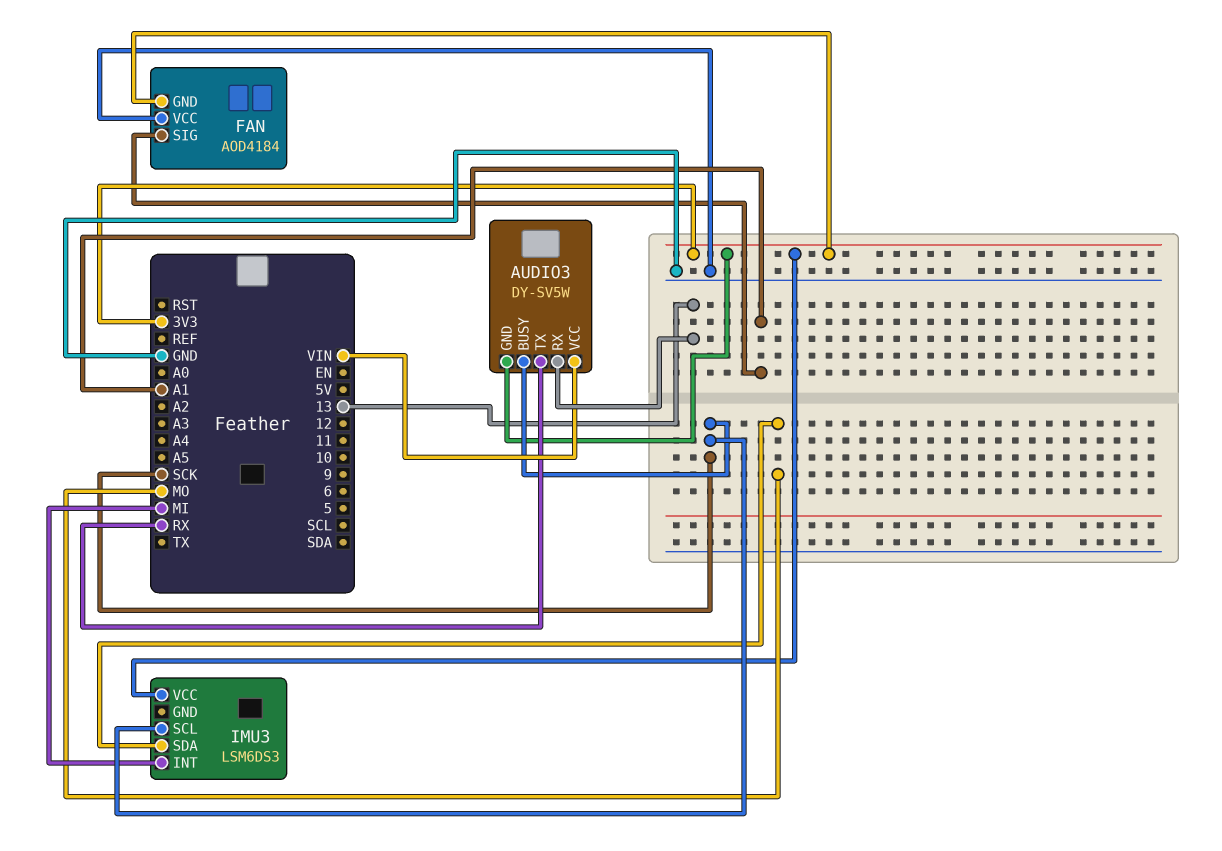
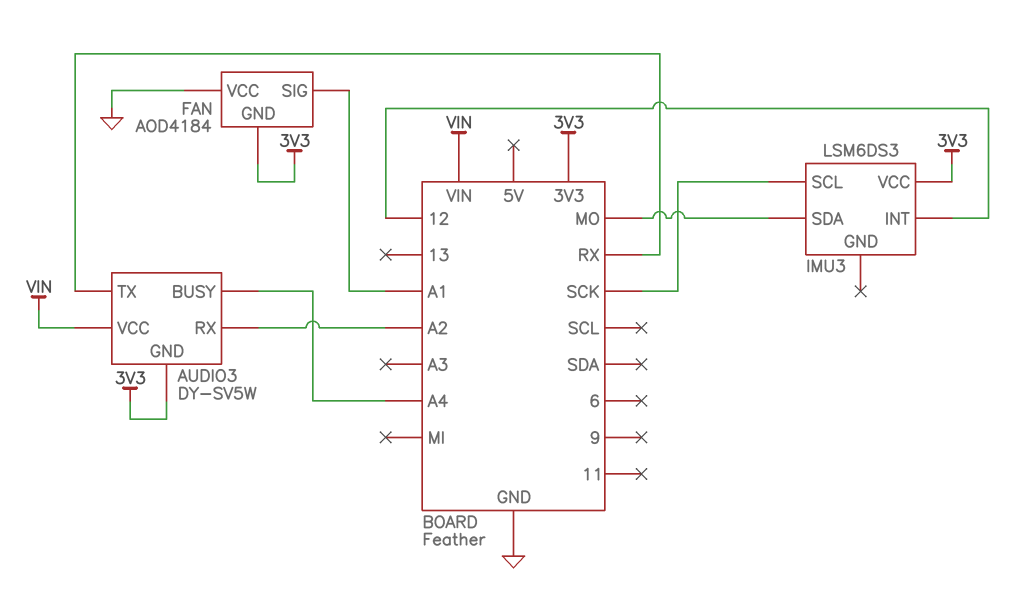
AUDIO3 pin BUSY: SCK -> A4
AUDIO3 pin RX: 13 -> A2
IMU3 pin INT: MI -> 12

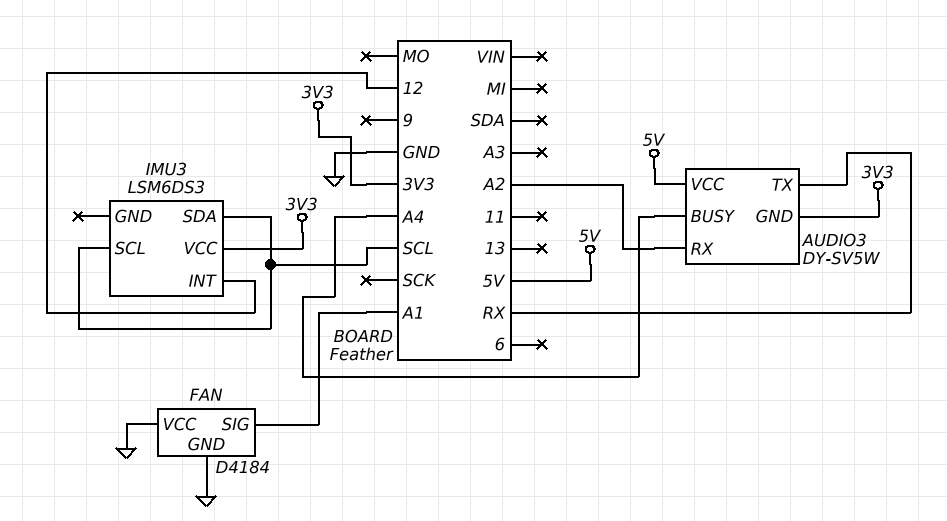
AUDIO3 pin VCC: VIN -> 5V
FAN: AOD4184 -> D4184
FAN pin GND: 3V3 -> GND
IMU3 pin SCL: SCK -> SCL
IMU3 pin SDA: MO -> SCL

